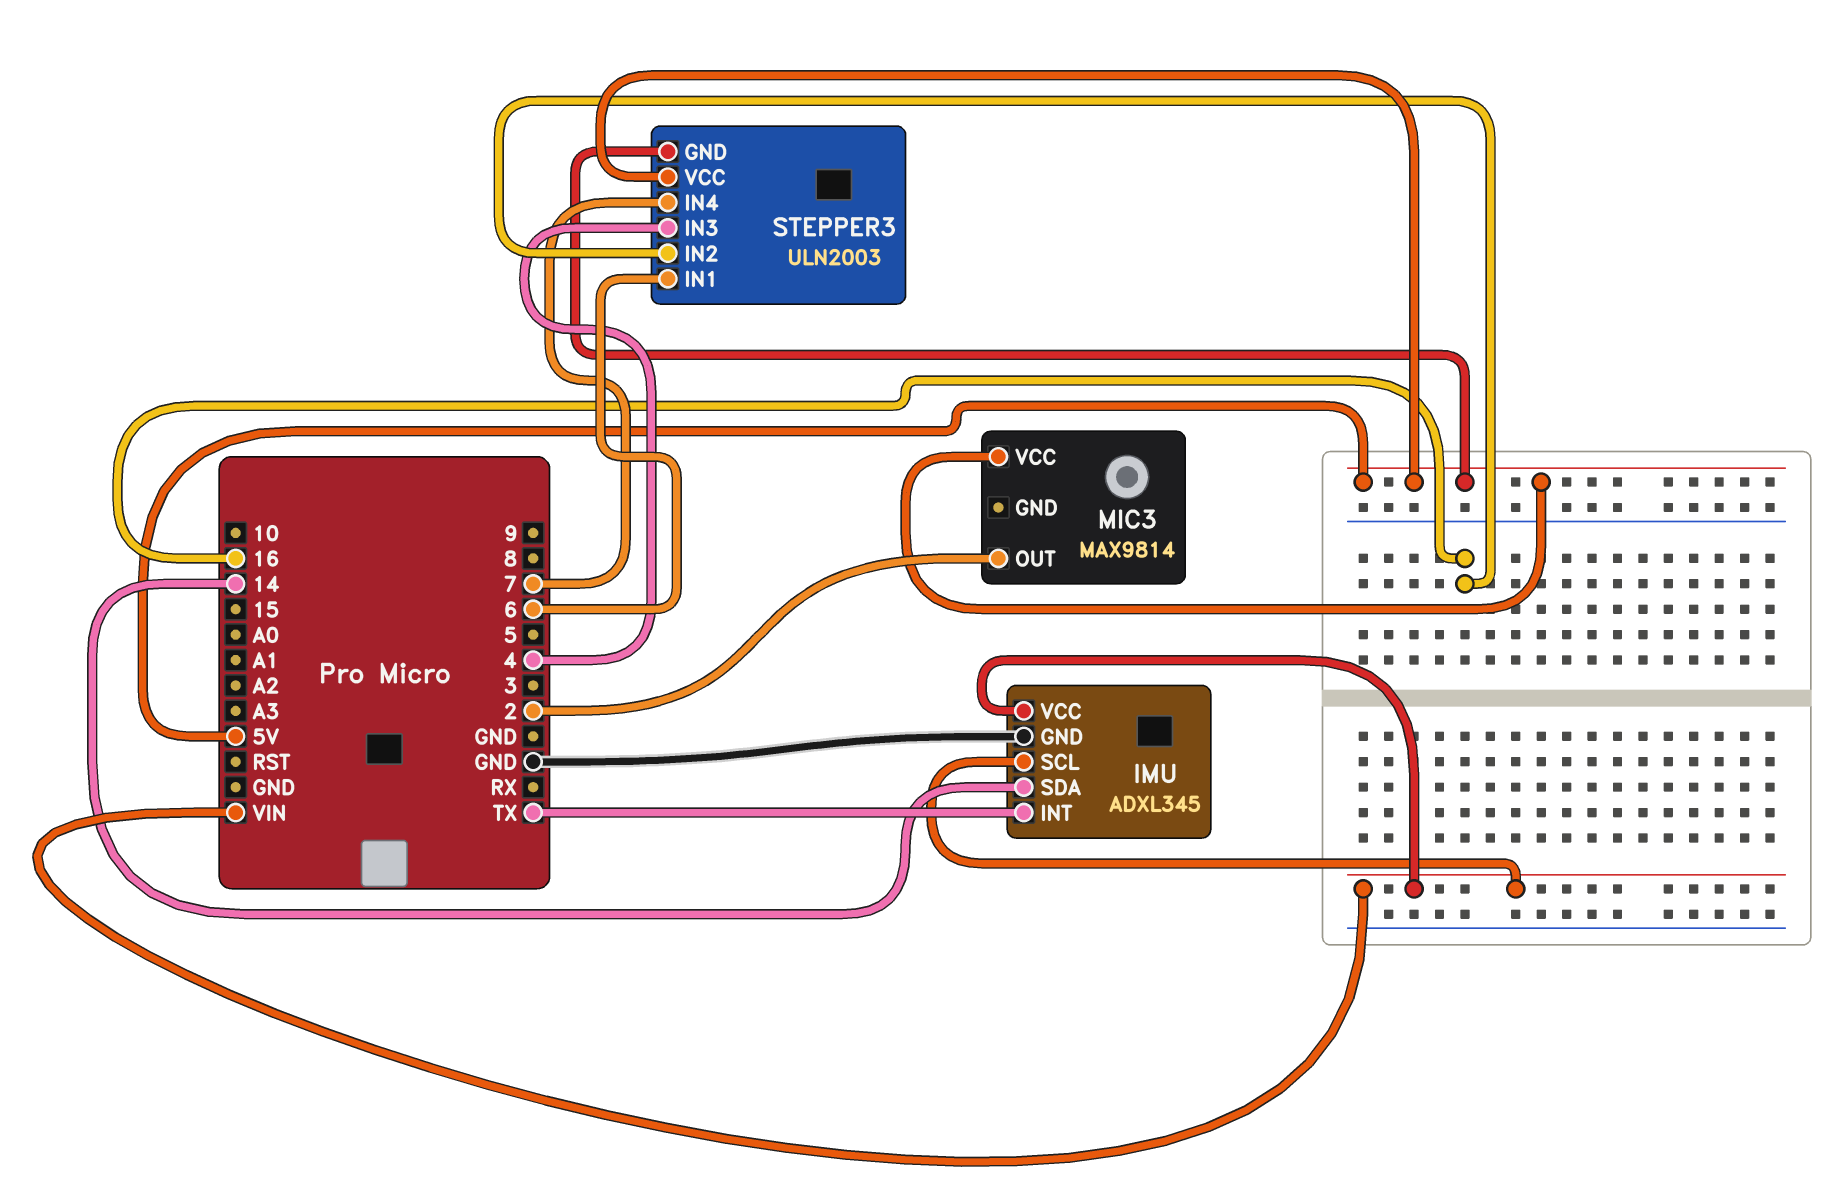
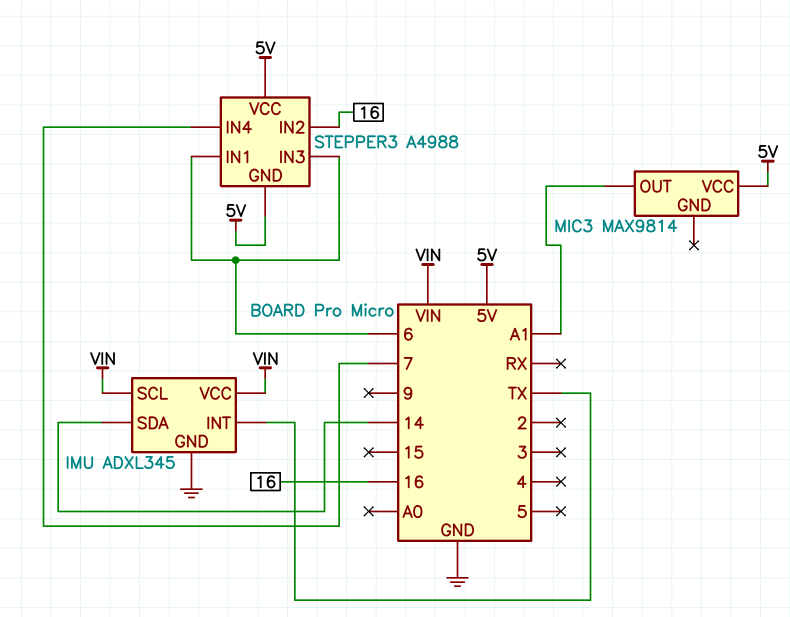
MIC3 pin OUT: 2 -> A1
STEPPER3: ULN2003 -> A4988
STEPPER3 pin IN3: 4 -> 6

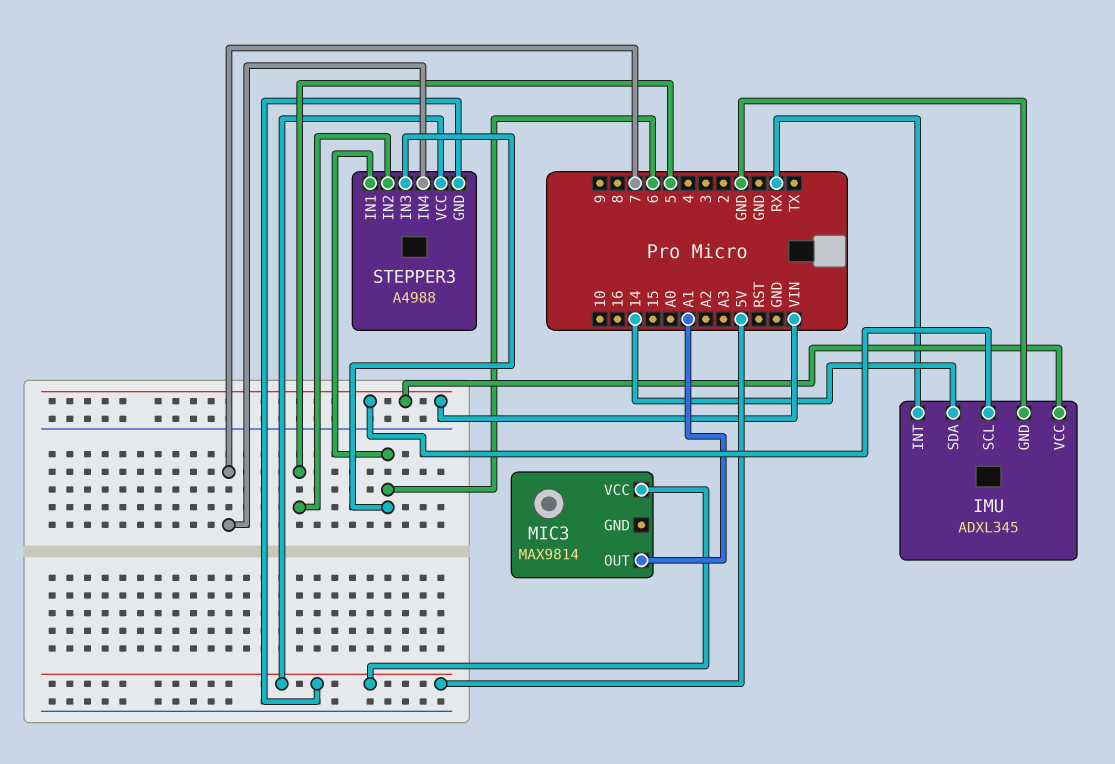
IMU pin INT: TX -> RX
STEPPER3 pin IN2: 16 -> 5

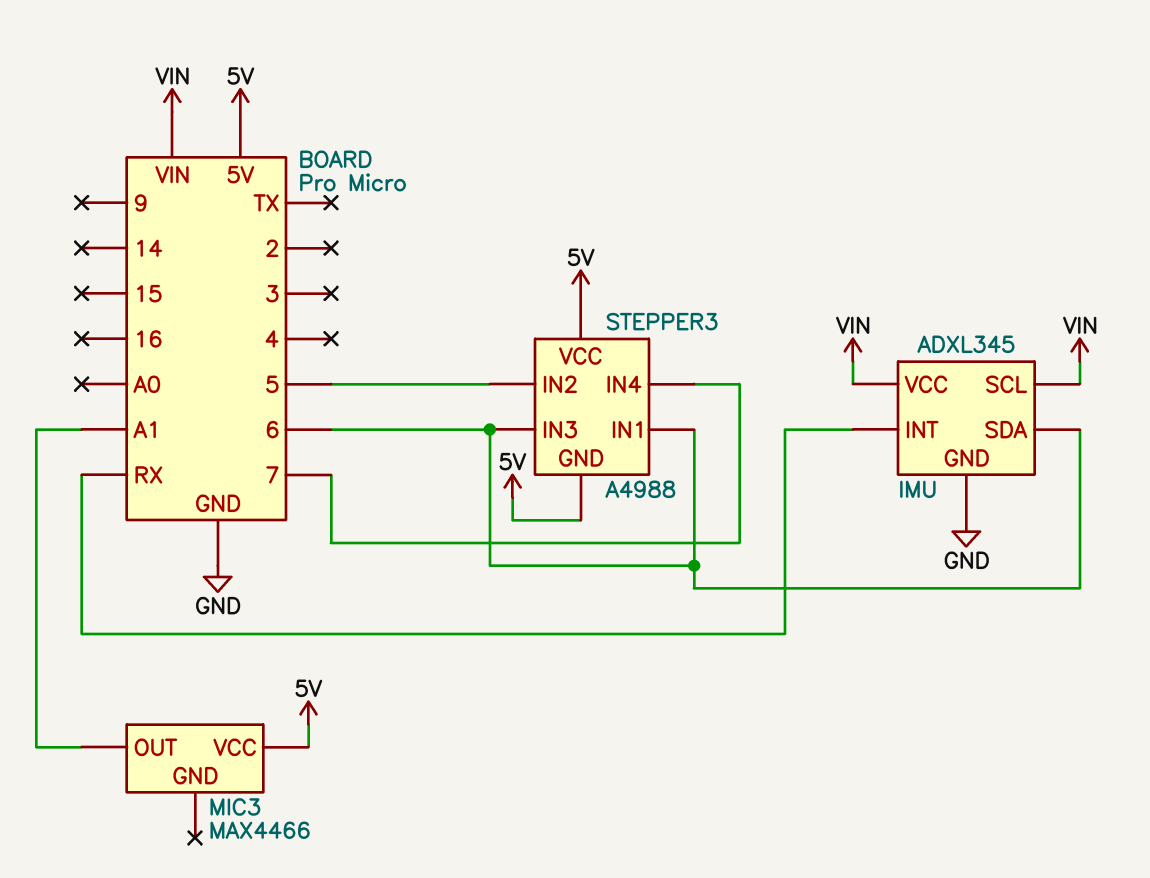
IMU pin SDA: 14 -> 6
MIC3: MAX9814 -> MAX4466

